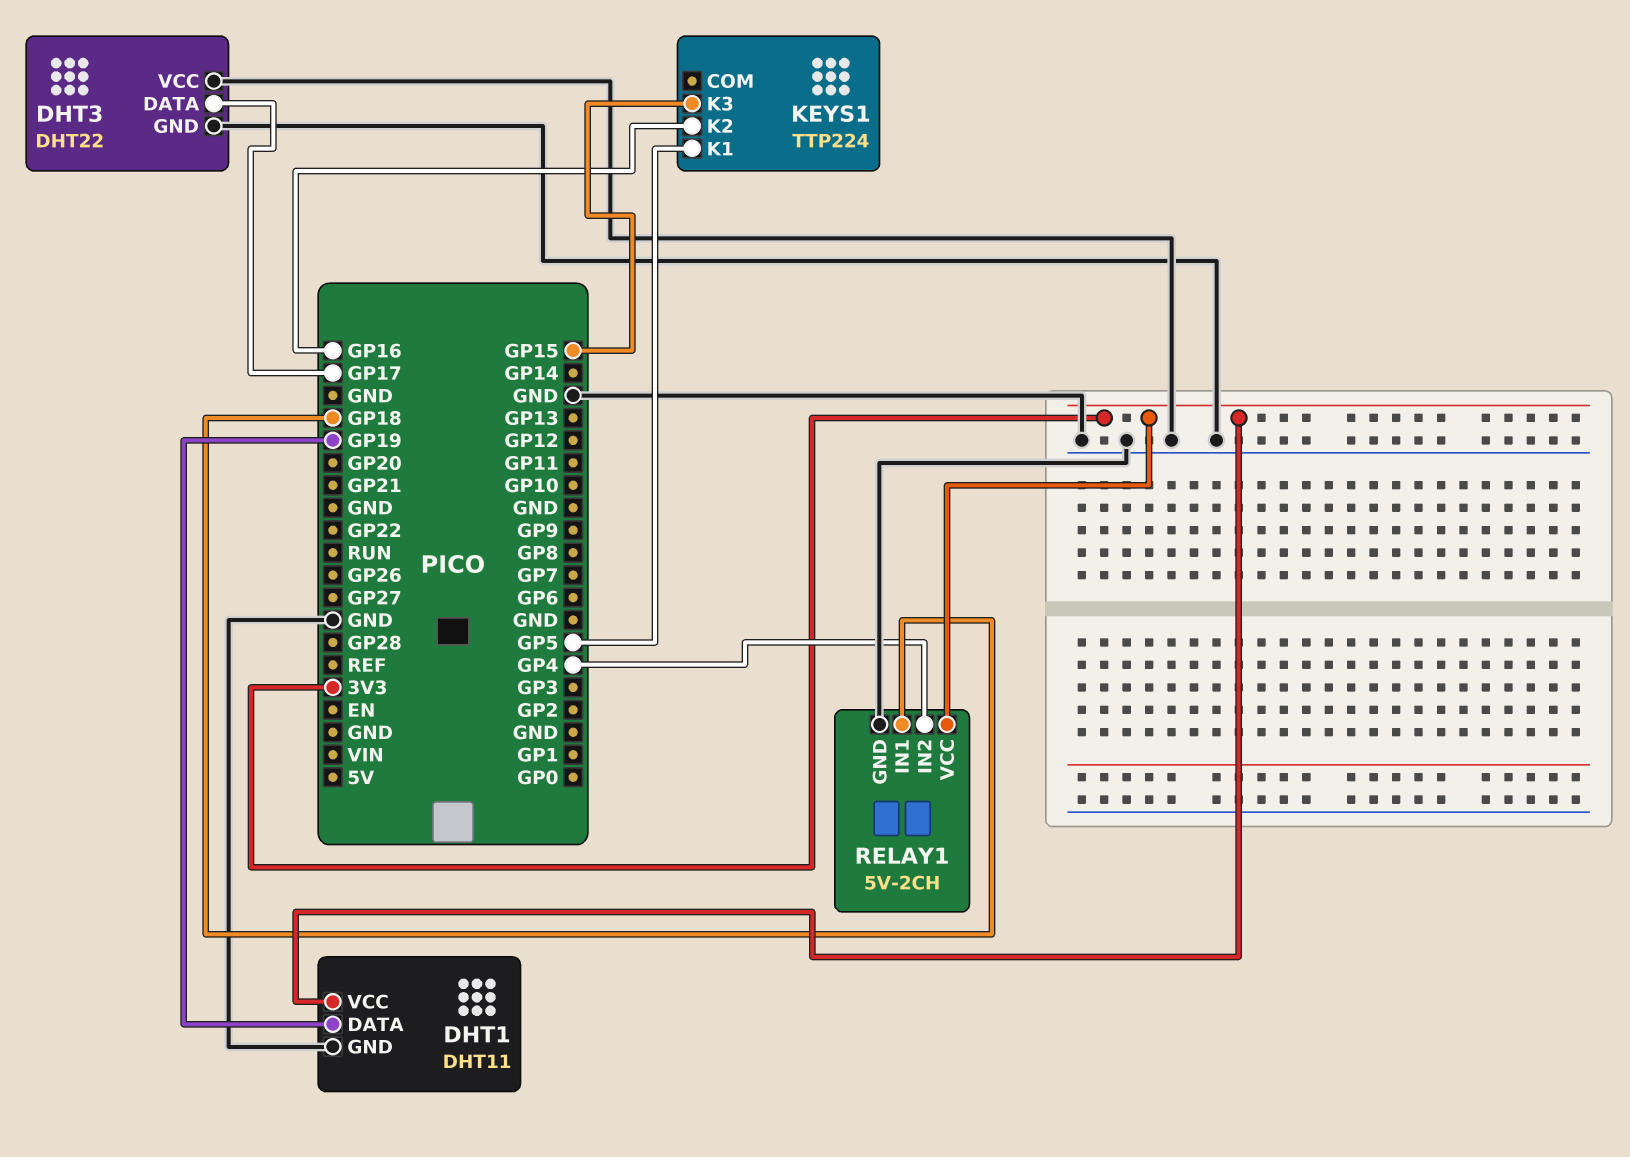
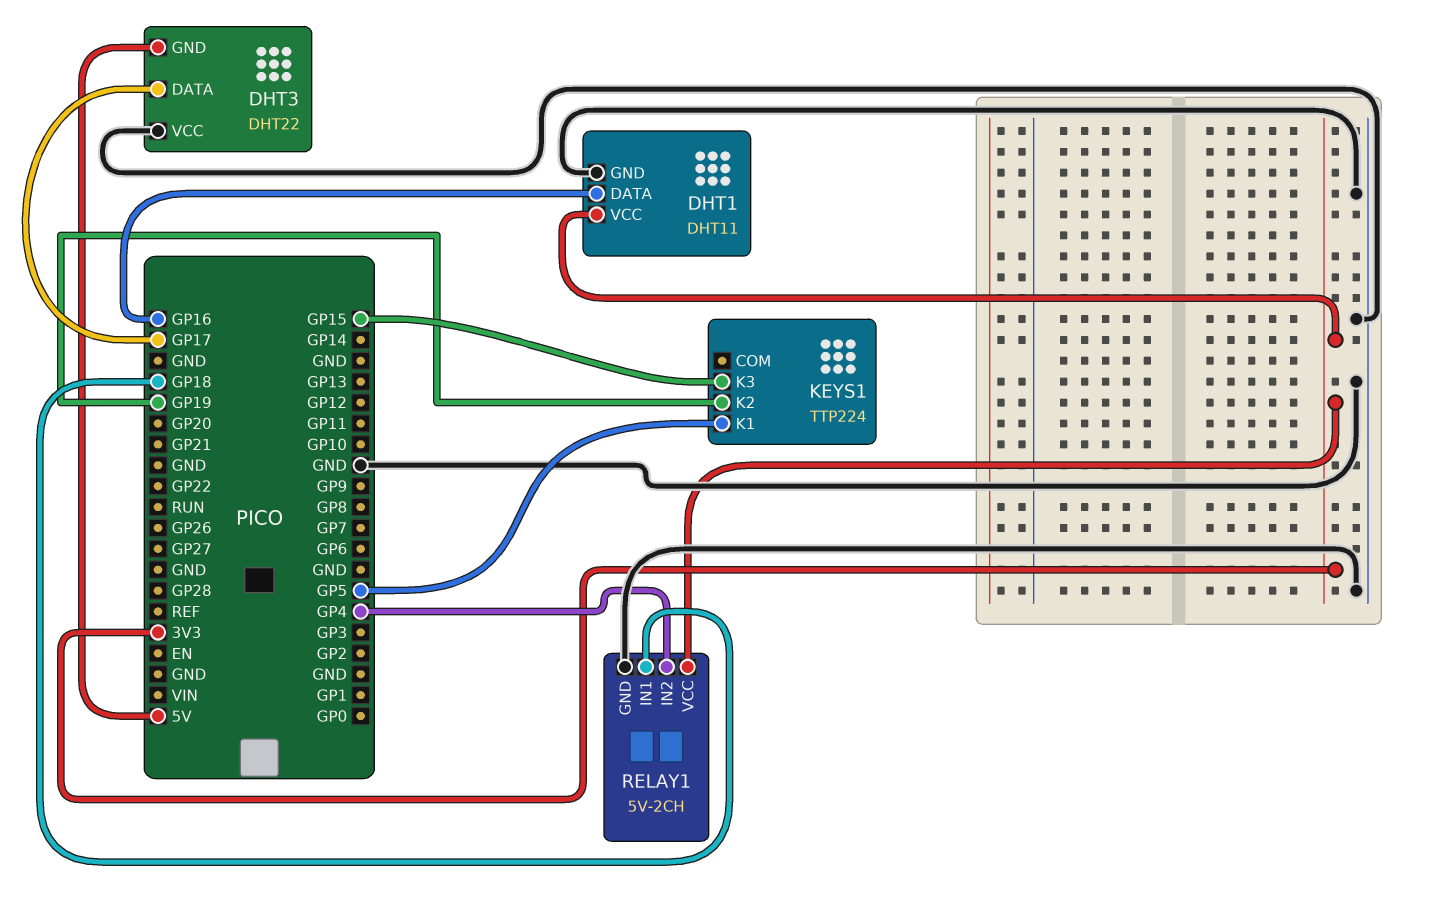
DHT1 pin DATA: GP19 -> GP16
DHT3 pin GND: GND -> 5V
KEYS1 pin K2: GP16 -> GP19

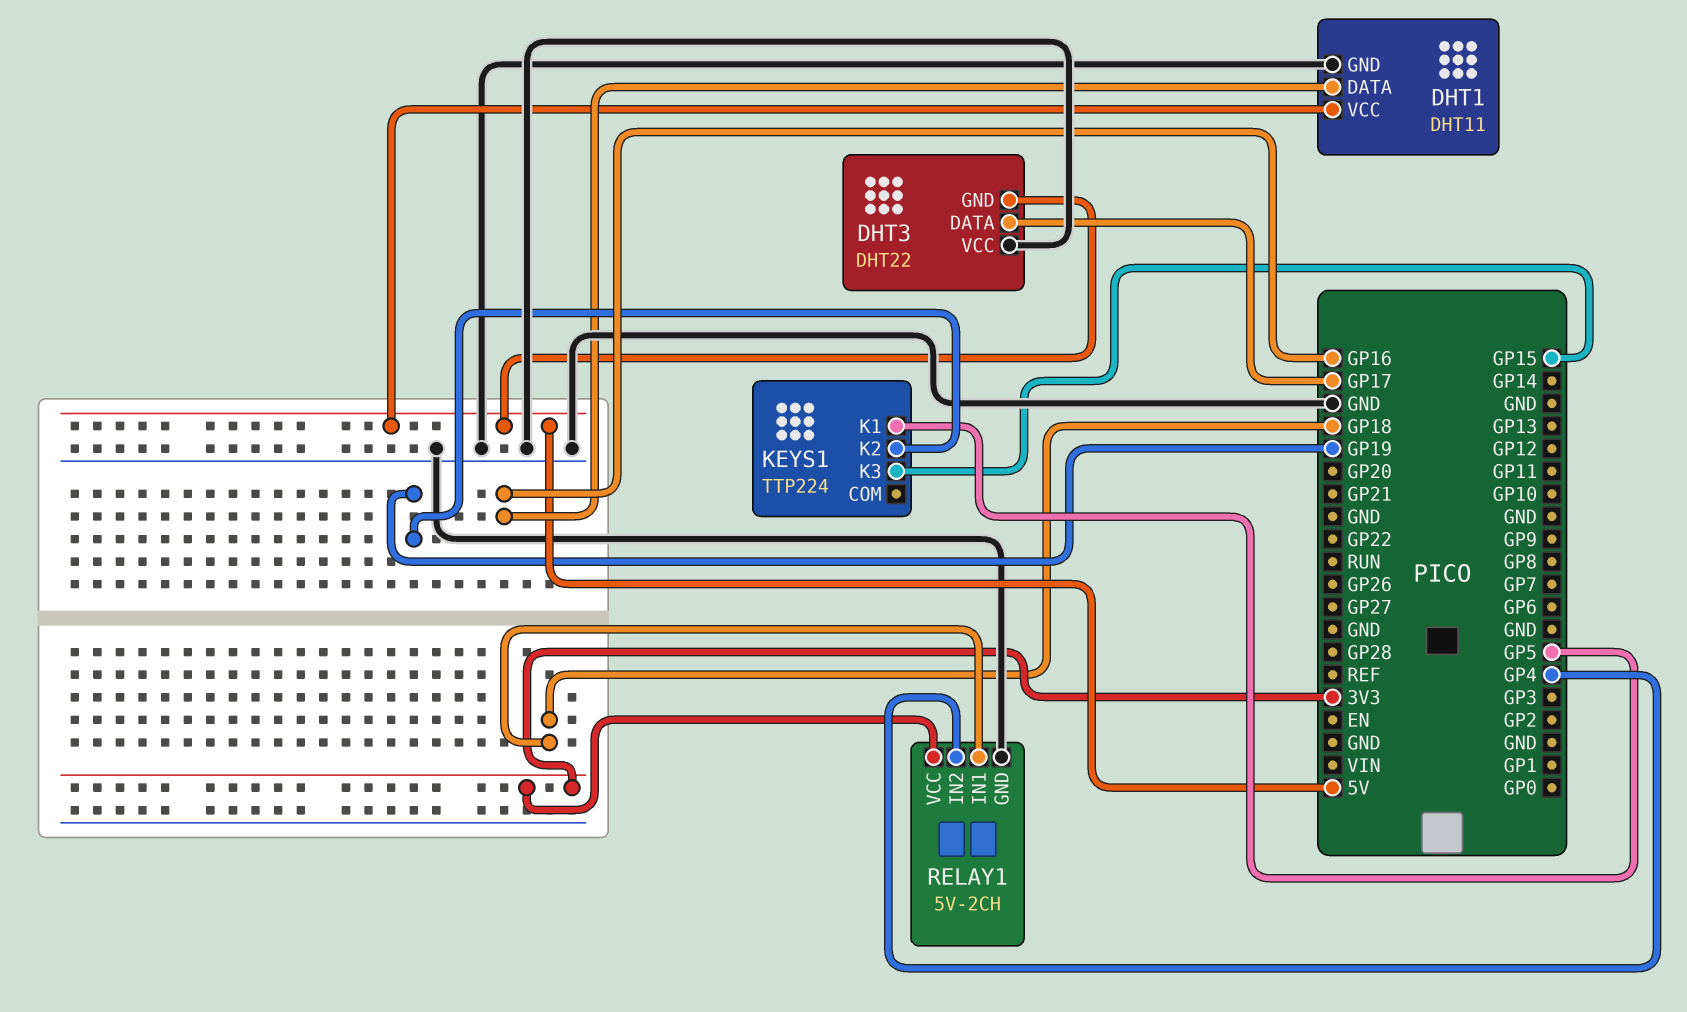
DHT1 pin VCC: 3V3 -> 5V

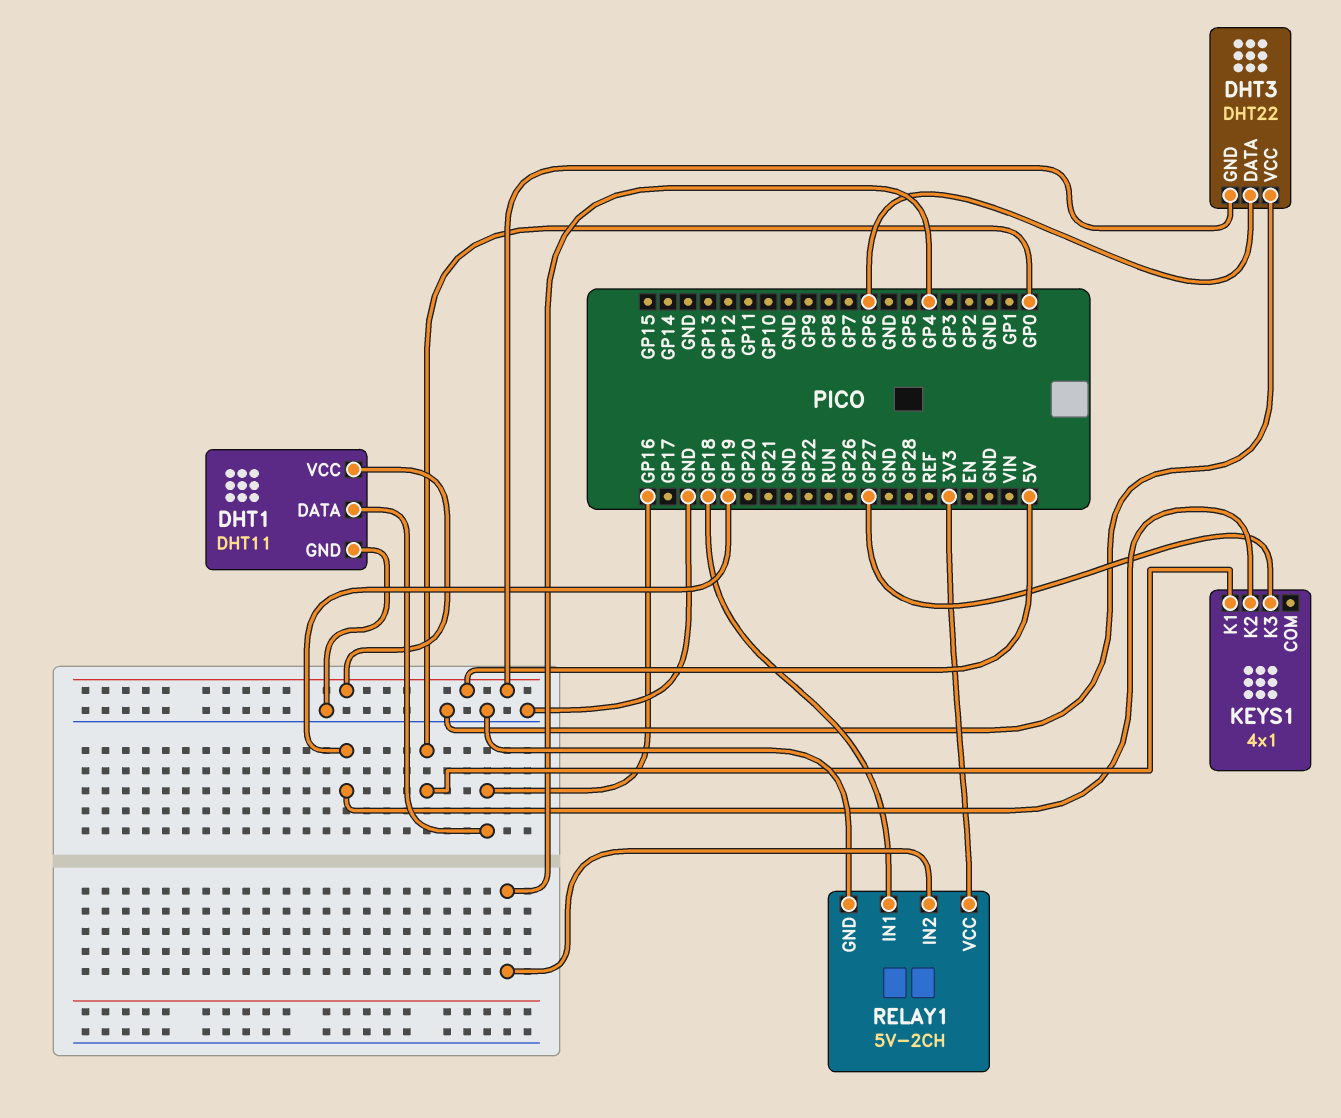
DHT3 pin DATA: GP17 -> GP6
KEYS1: TTP224 -> 4x1
KEYS1 pin K1: GP5 -> GP0
KEYS1 pin K3: GP15 -> GP27

